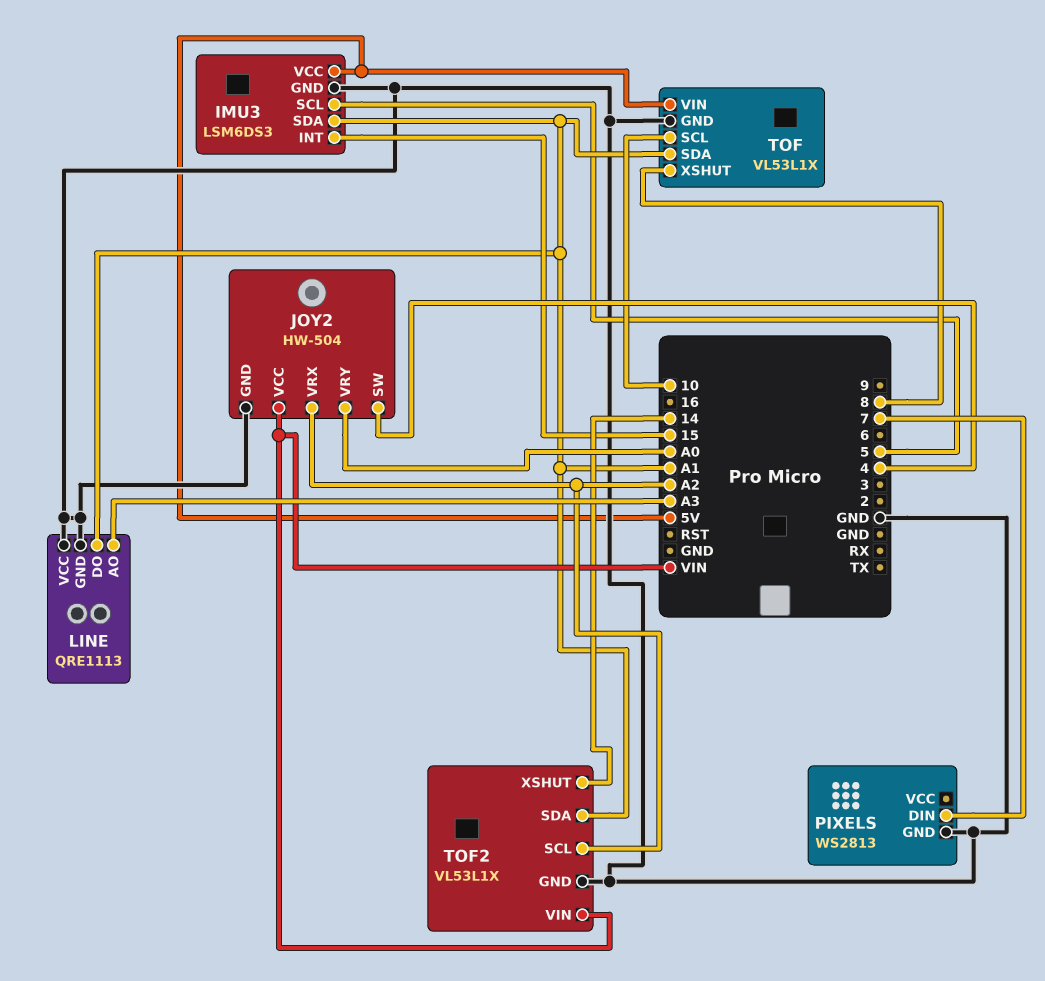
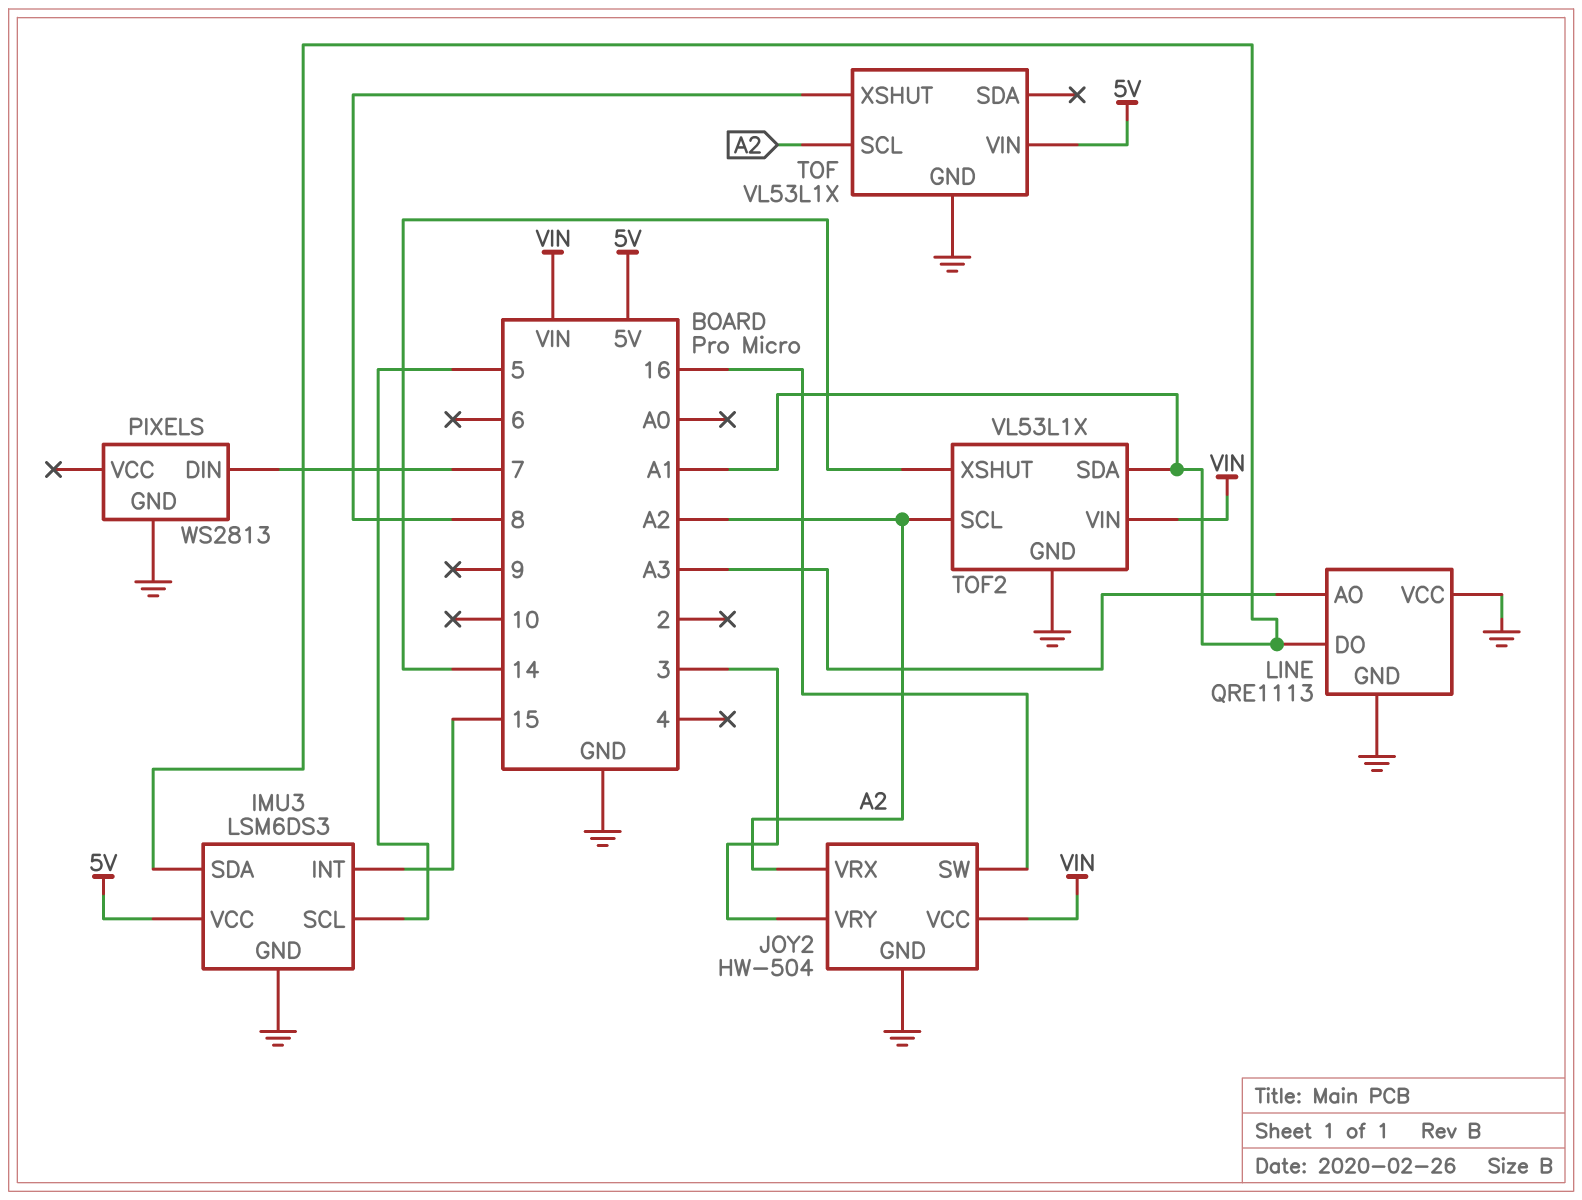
JOY2 pin SW: 4 -> 16
JOY2 pin VRY: A0 -> 3
TOF pin SCL: 10 -> A2
TOF pin SDA: A1 -> none

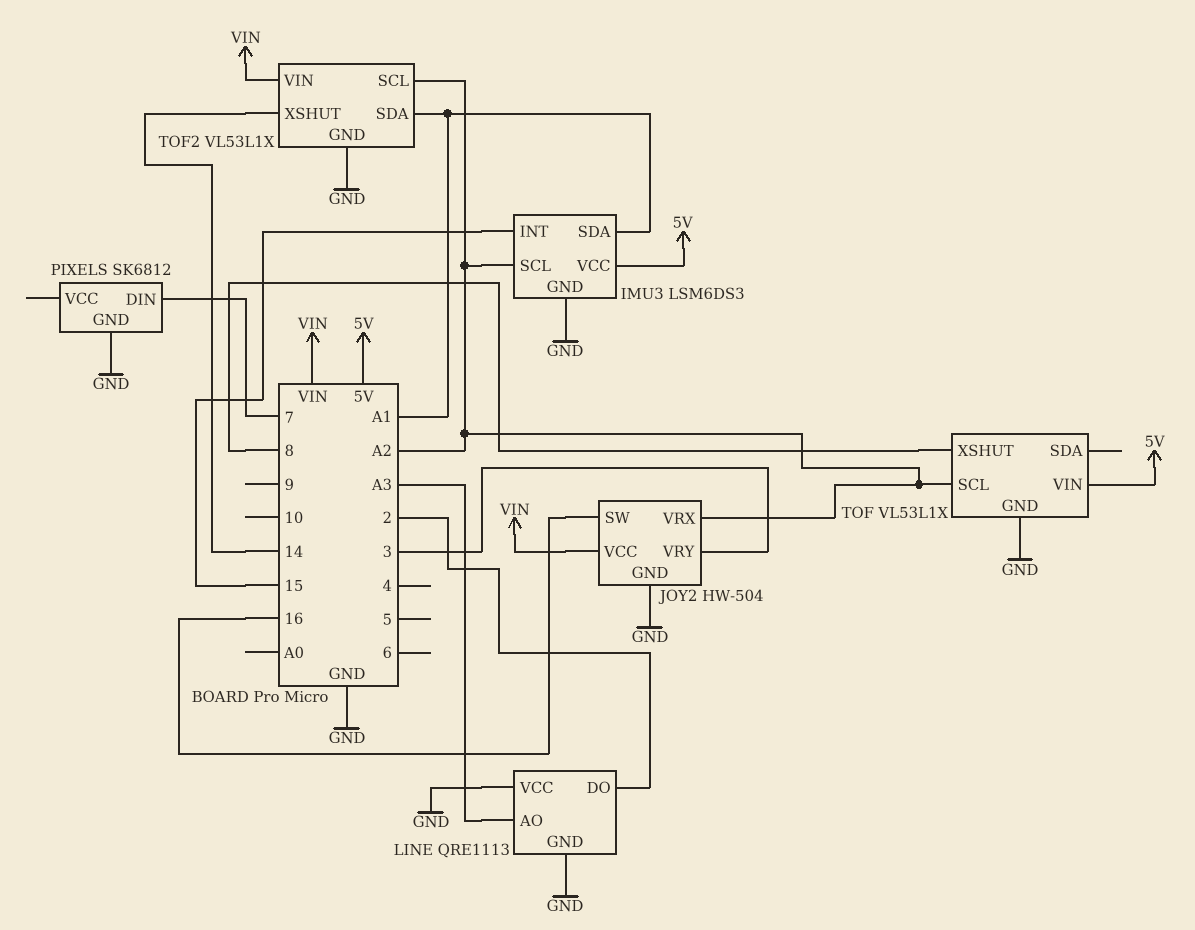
IMU3 pin SCL: 5 -> A2
LINE pin DO: A1 -> 2
PIXELS: WS2813 -> SK6812

